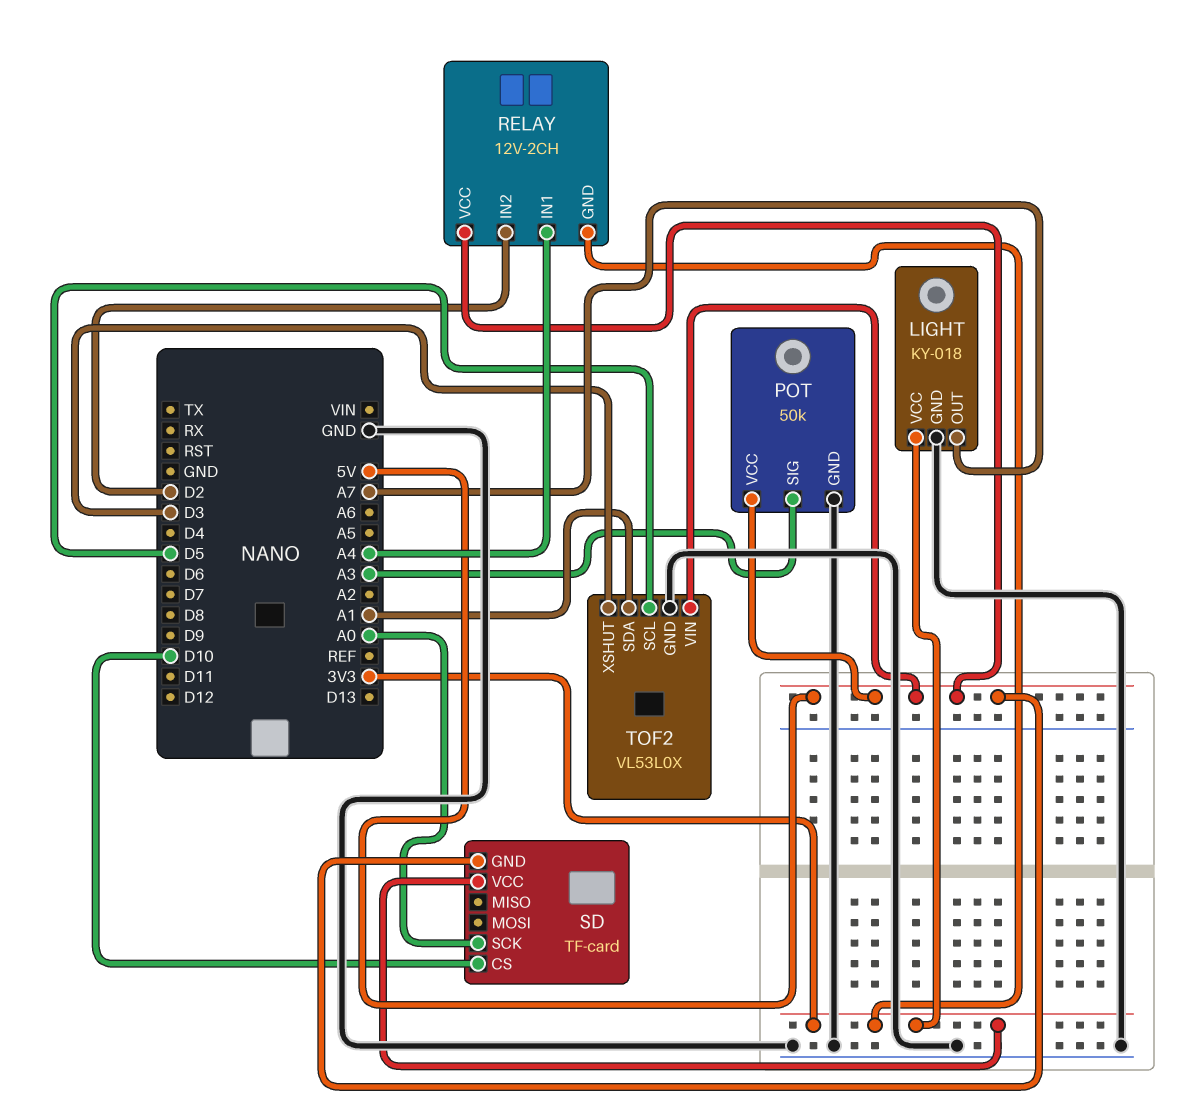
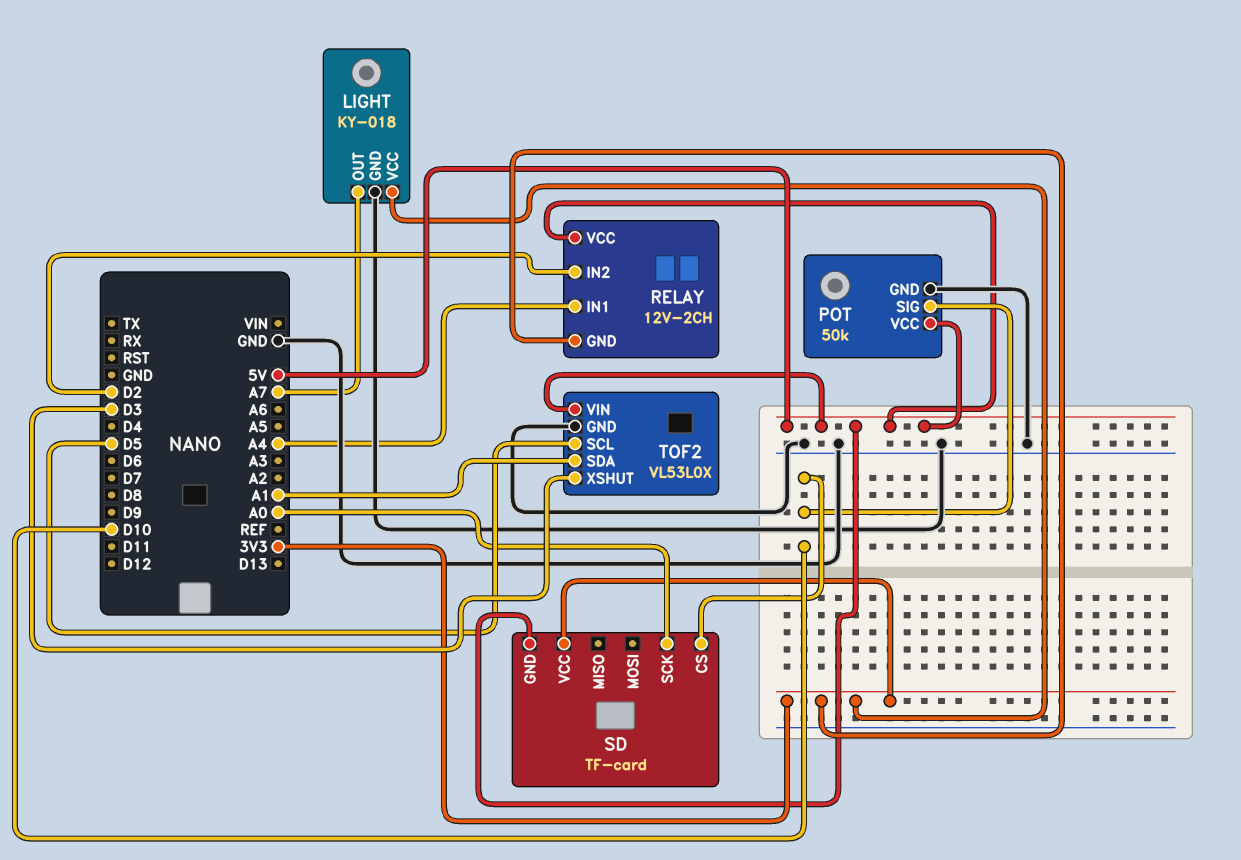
POT pin SIG: A3 -> D10

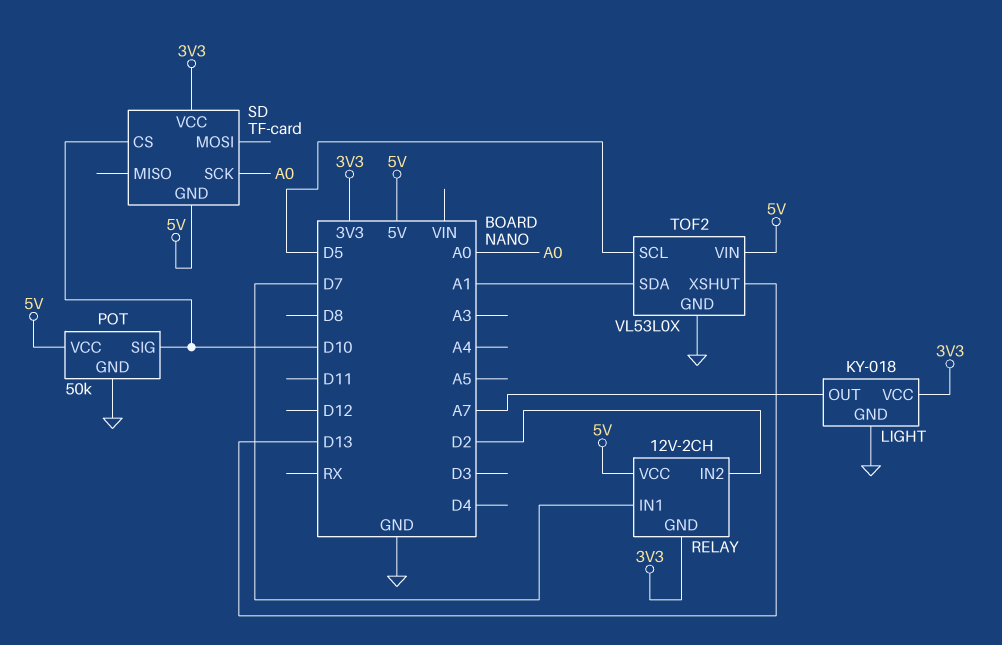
RELAY pin IN1: A4 -> D7
TOF2 pin XSHUT: D3 -> D13

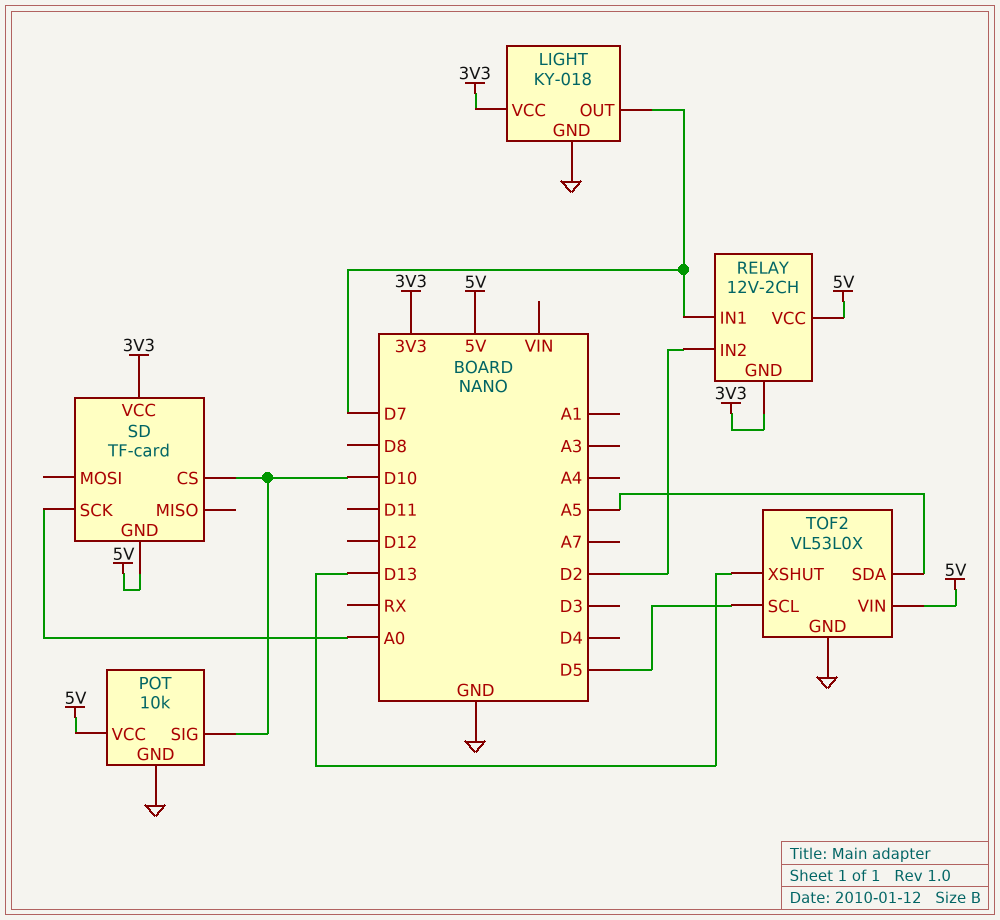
LIGHT pin OUT: A7 -> D7
POT: 50k -> 10k
TOF2 pin SDA: A1 -> A5

